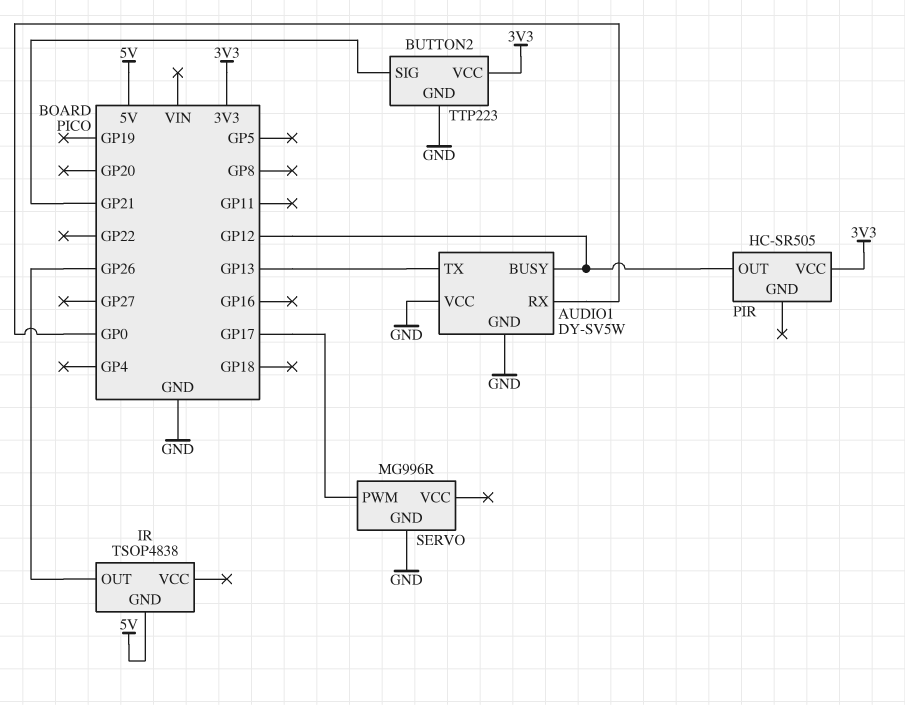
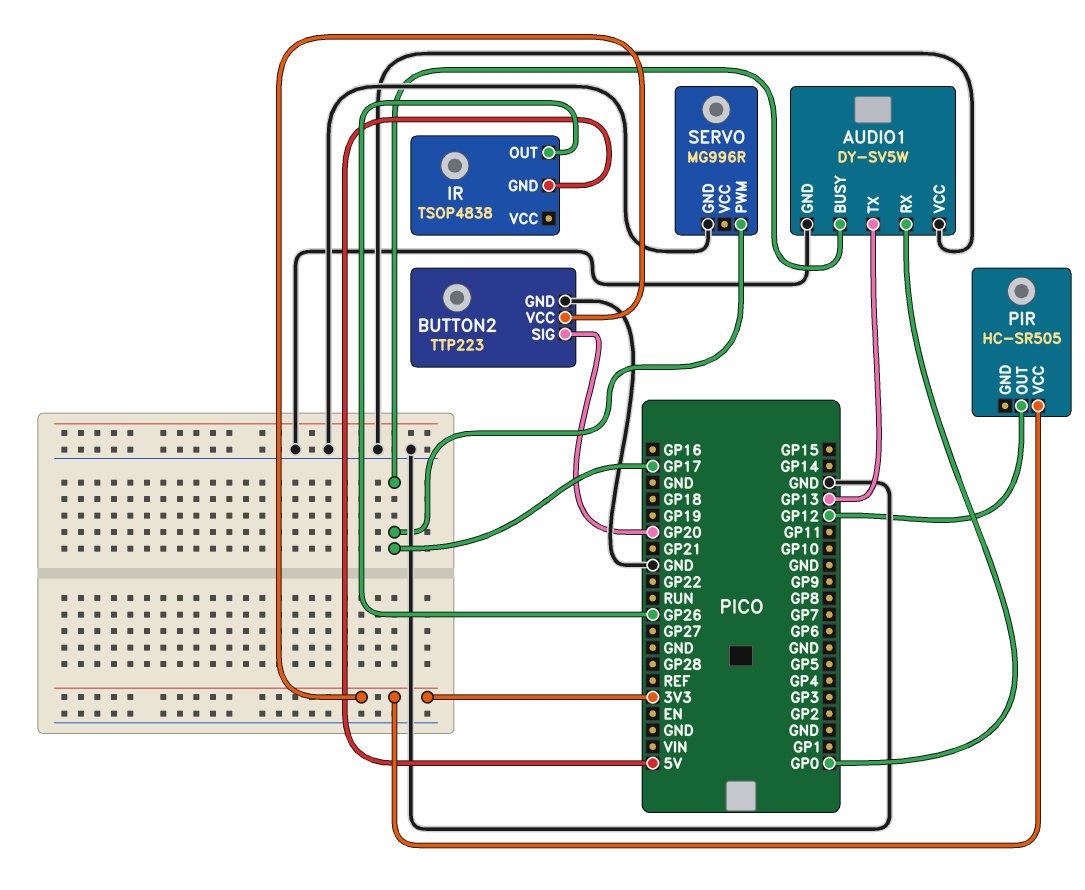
AUDIO1 pin BUSY: GP12 -> GP17
BUTTON2 pin SIG: GP21 -> GP20

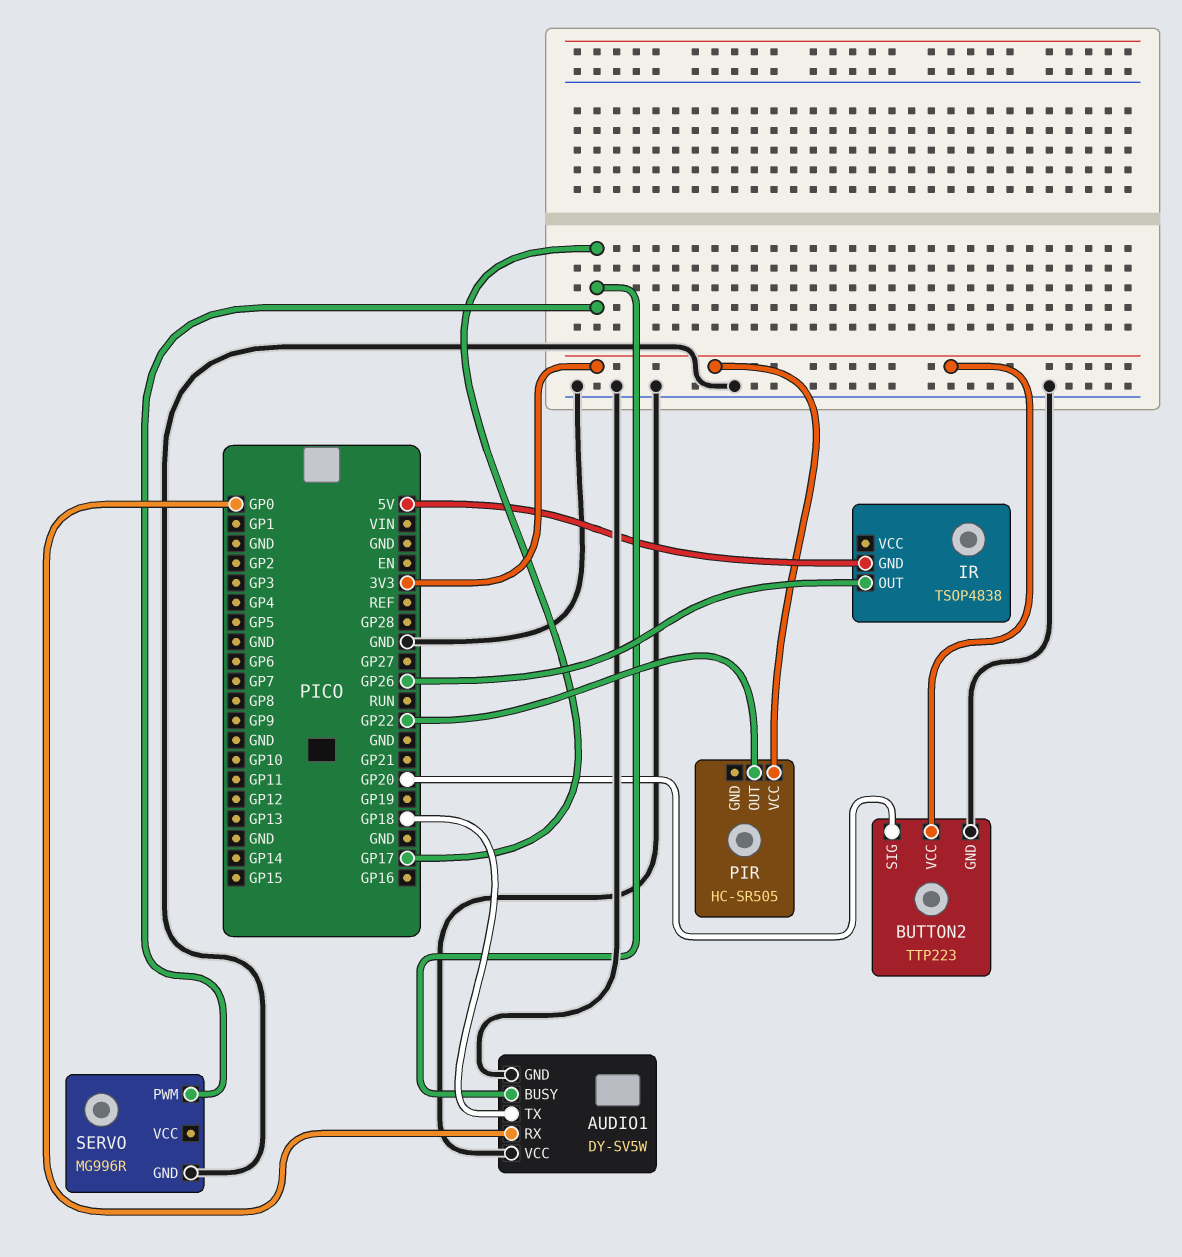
AUDIO1 pin TX: GP13 -> GP18
PIR pin OUT: GP12 -> GP22

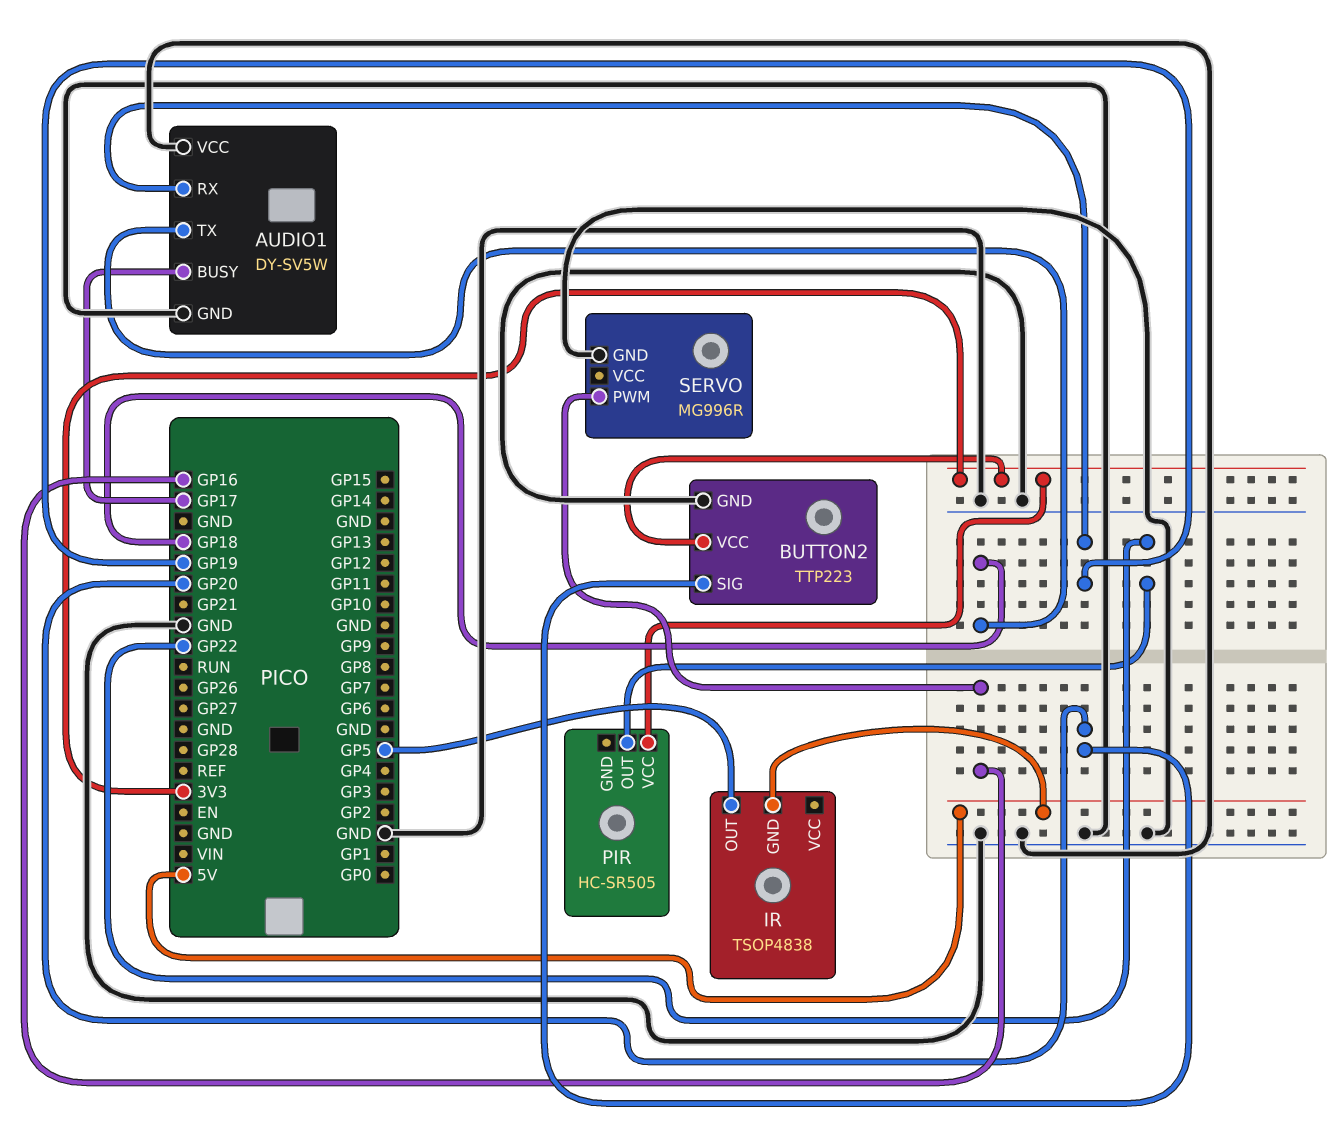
AUDIO1 pin RX: GP0 -> GP19
IR pin OUT: GP26 -> GP5
SERVO pin PWM: GP17 -> GP16

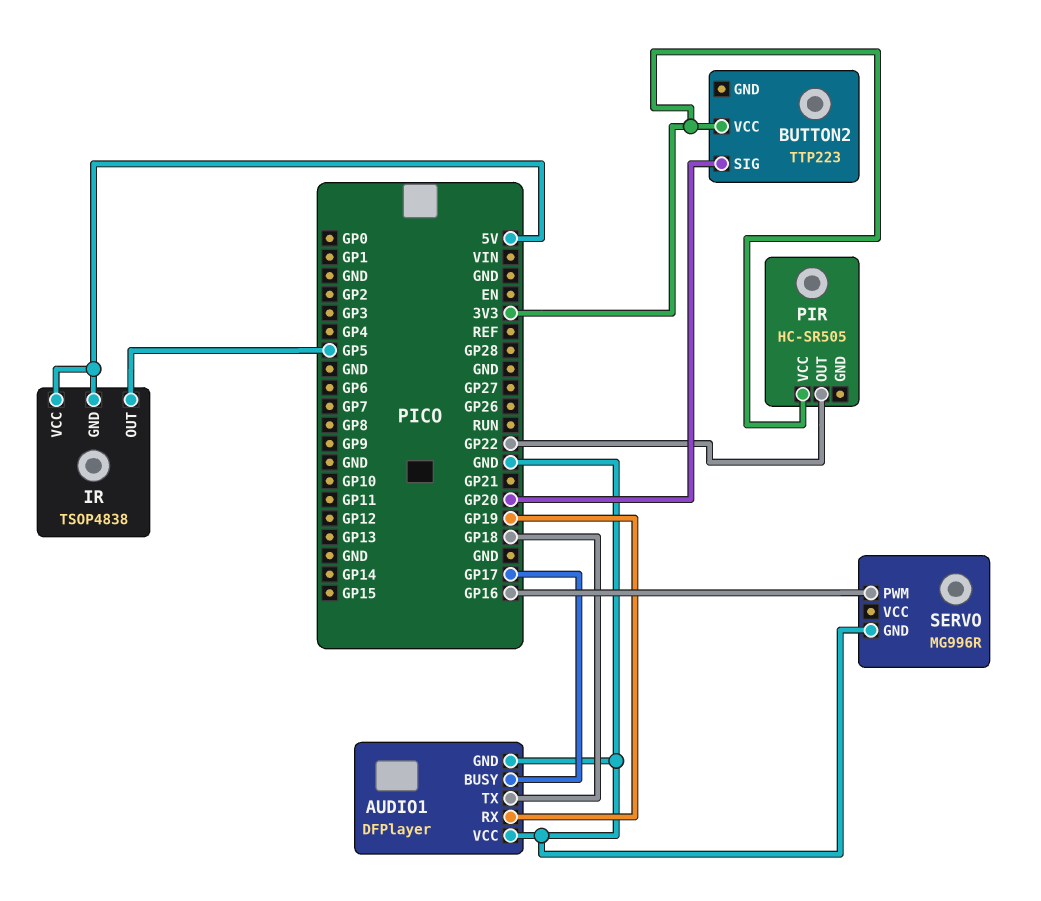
AUDIO1: DY-SV5W -> DFPlayer
BUTTON2 pin GND: GND -> none
IR pin VCC: none -> 5V

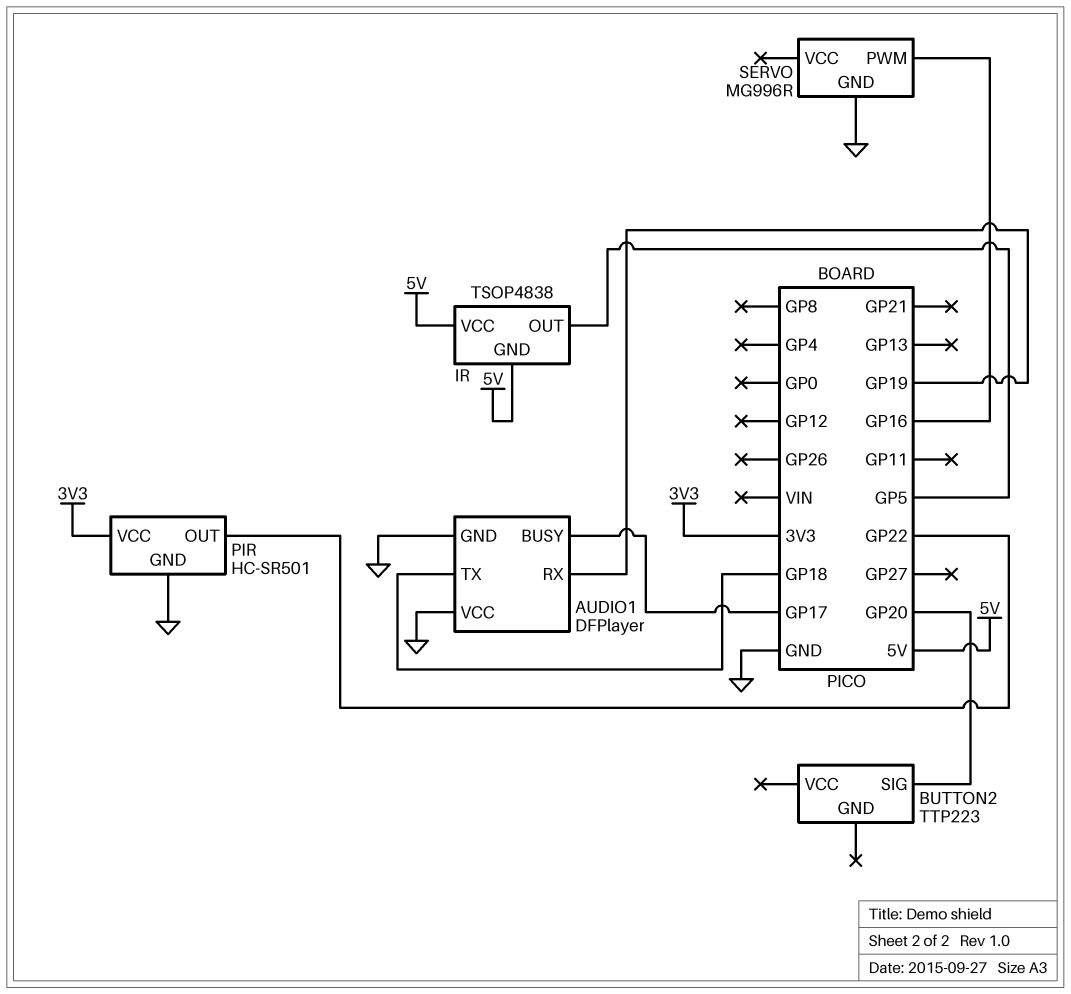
BUTTON2 pin VCC: 3V3 -> none
PIR: HC-SR505 -> HC-SR501
PIR pin GND: none -> GND

